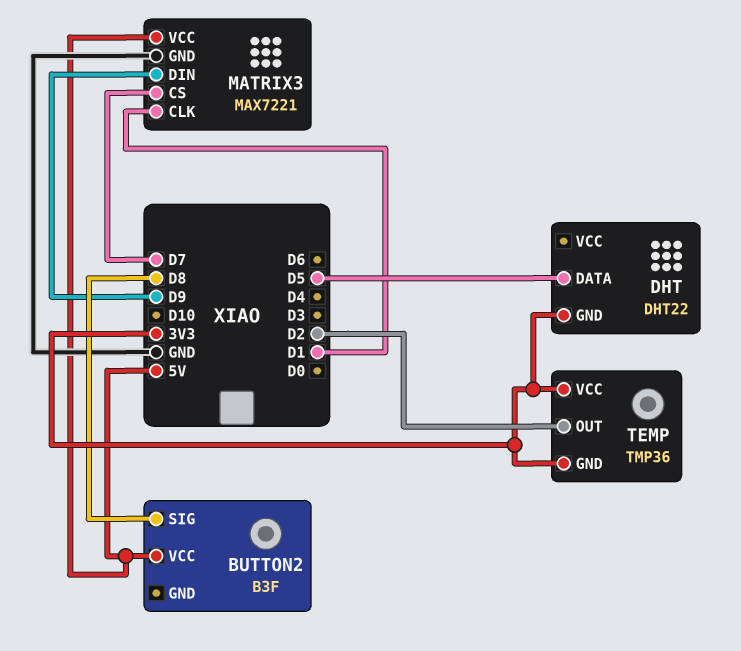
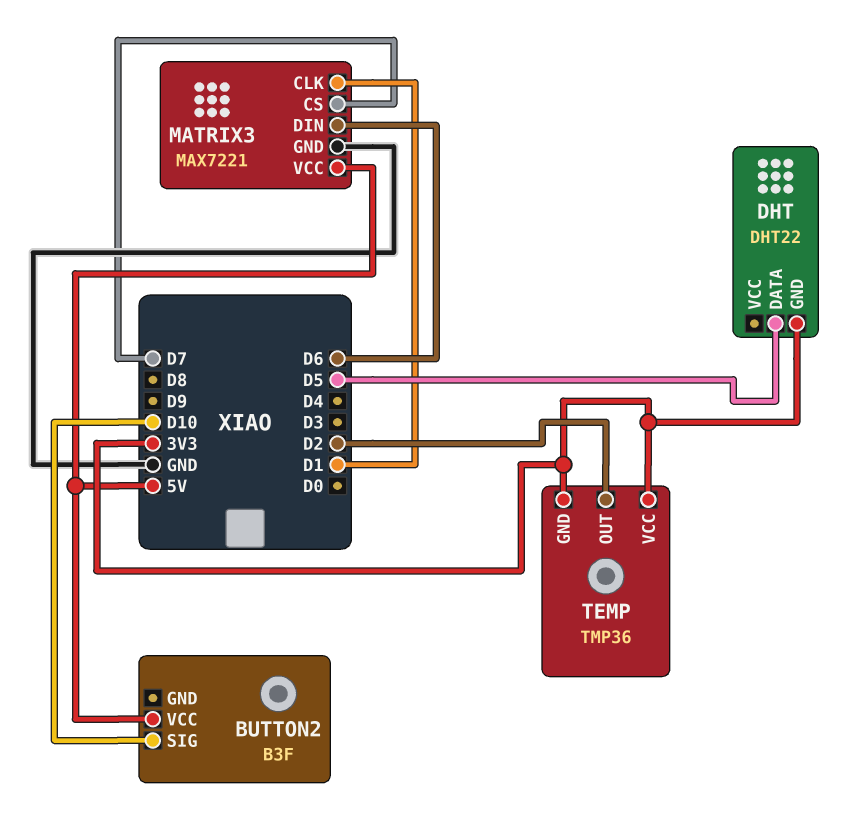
BUTTON2 pin SIG: D8 -> D10
MATRIX3 pin DIN: D9 -> D6

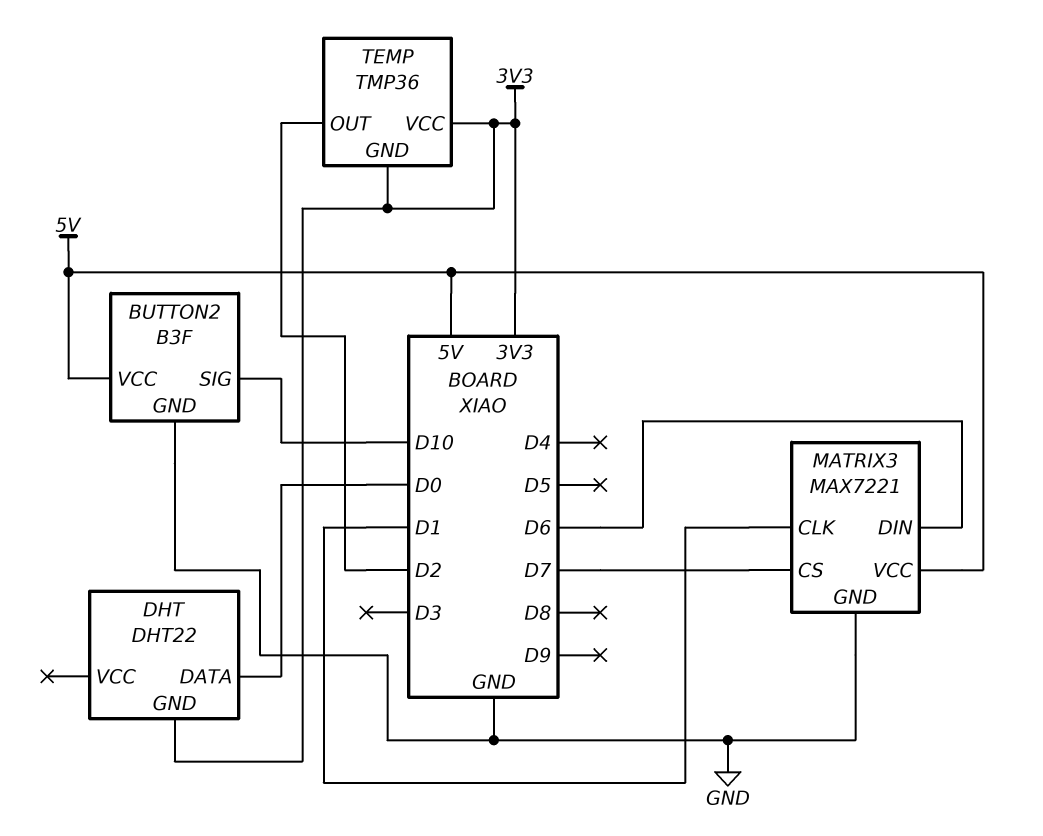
BUTTON2 pin GND: none -> GND
DHT pin DATA: D5 -> D0

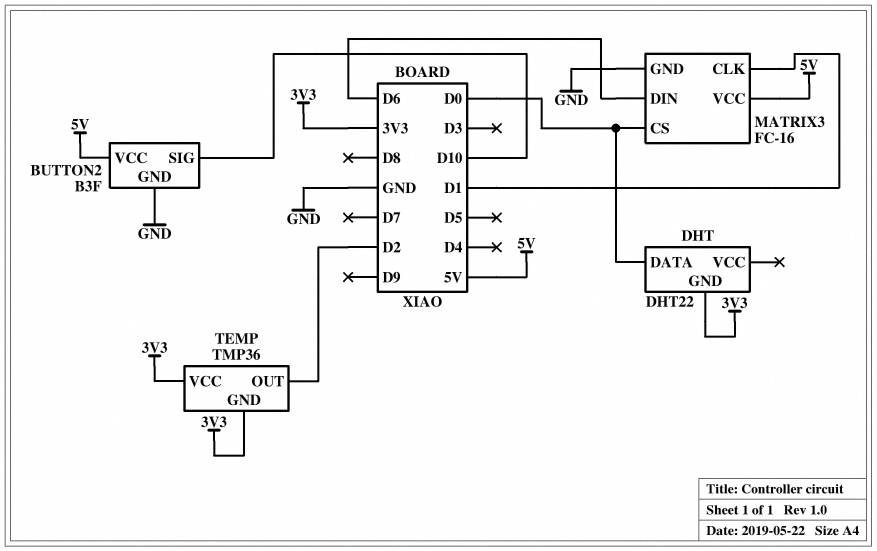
MATRIX3: MAX7221 -> FC-16
MATRIX3 pin CS: D7 -> D0

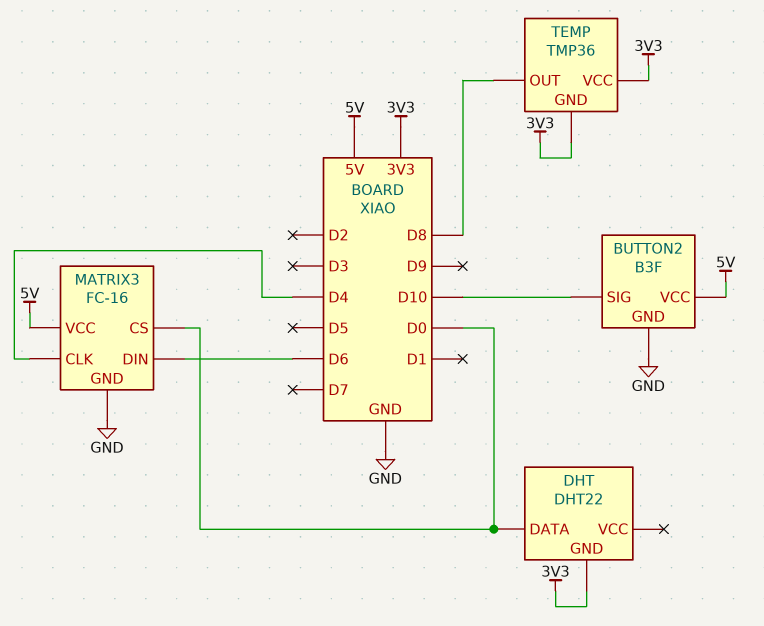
MATRIX3 pin CLK: D1 -> D4
TEMP pin OUT: D2 -> D8

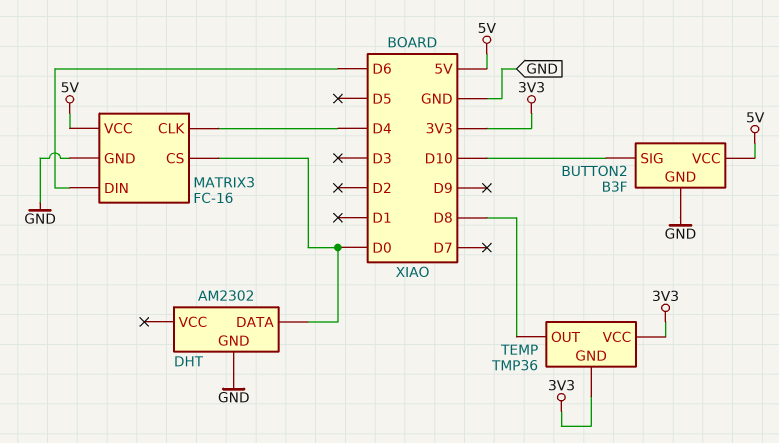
DHT: DHT22 -> AM2302
DHT pin GND: 3V3 -> GND

